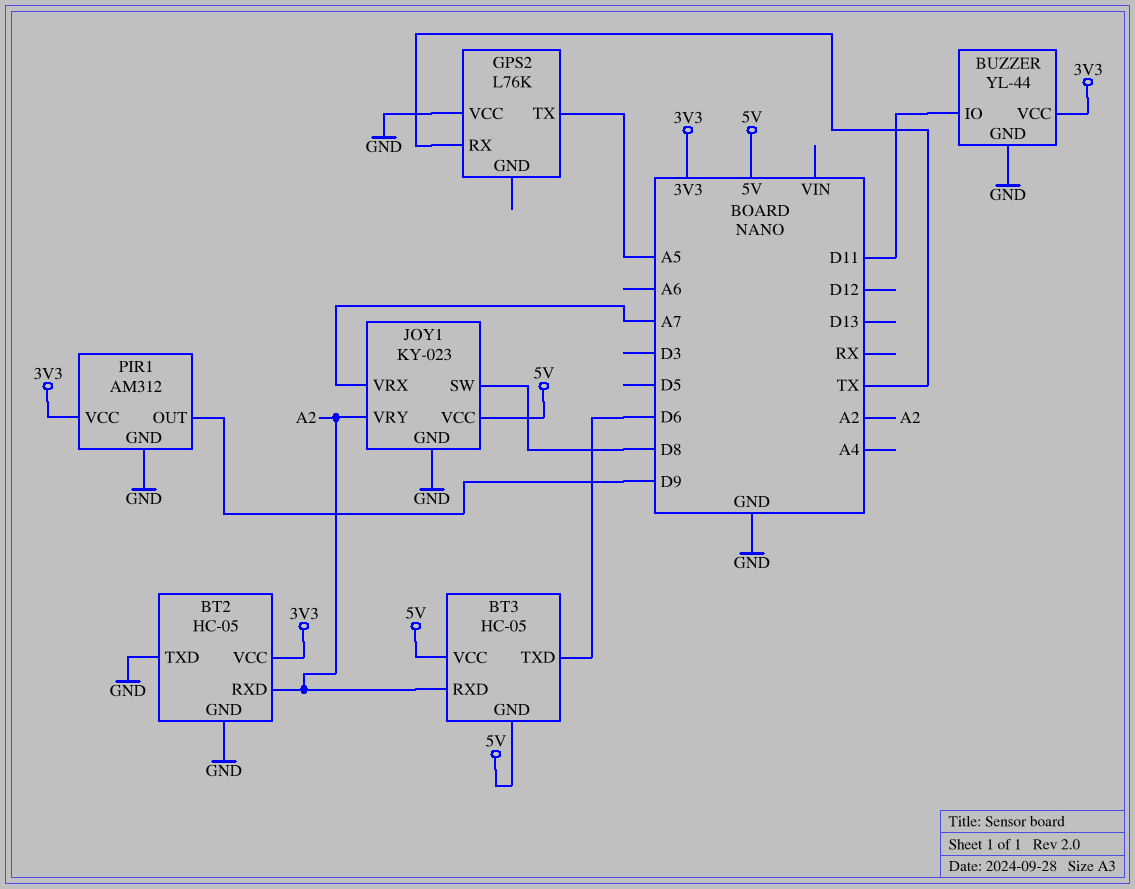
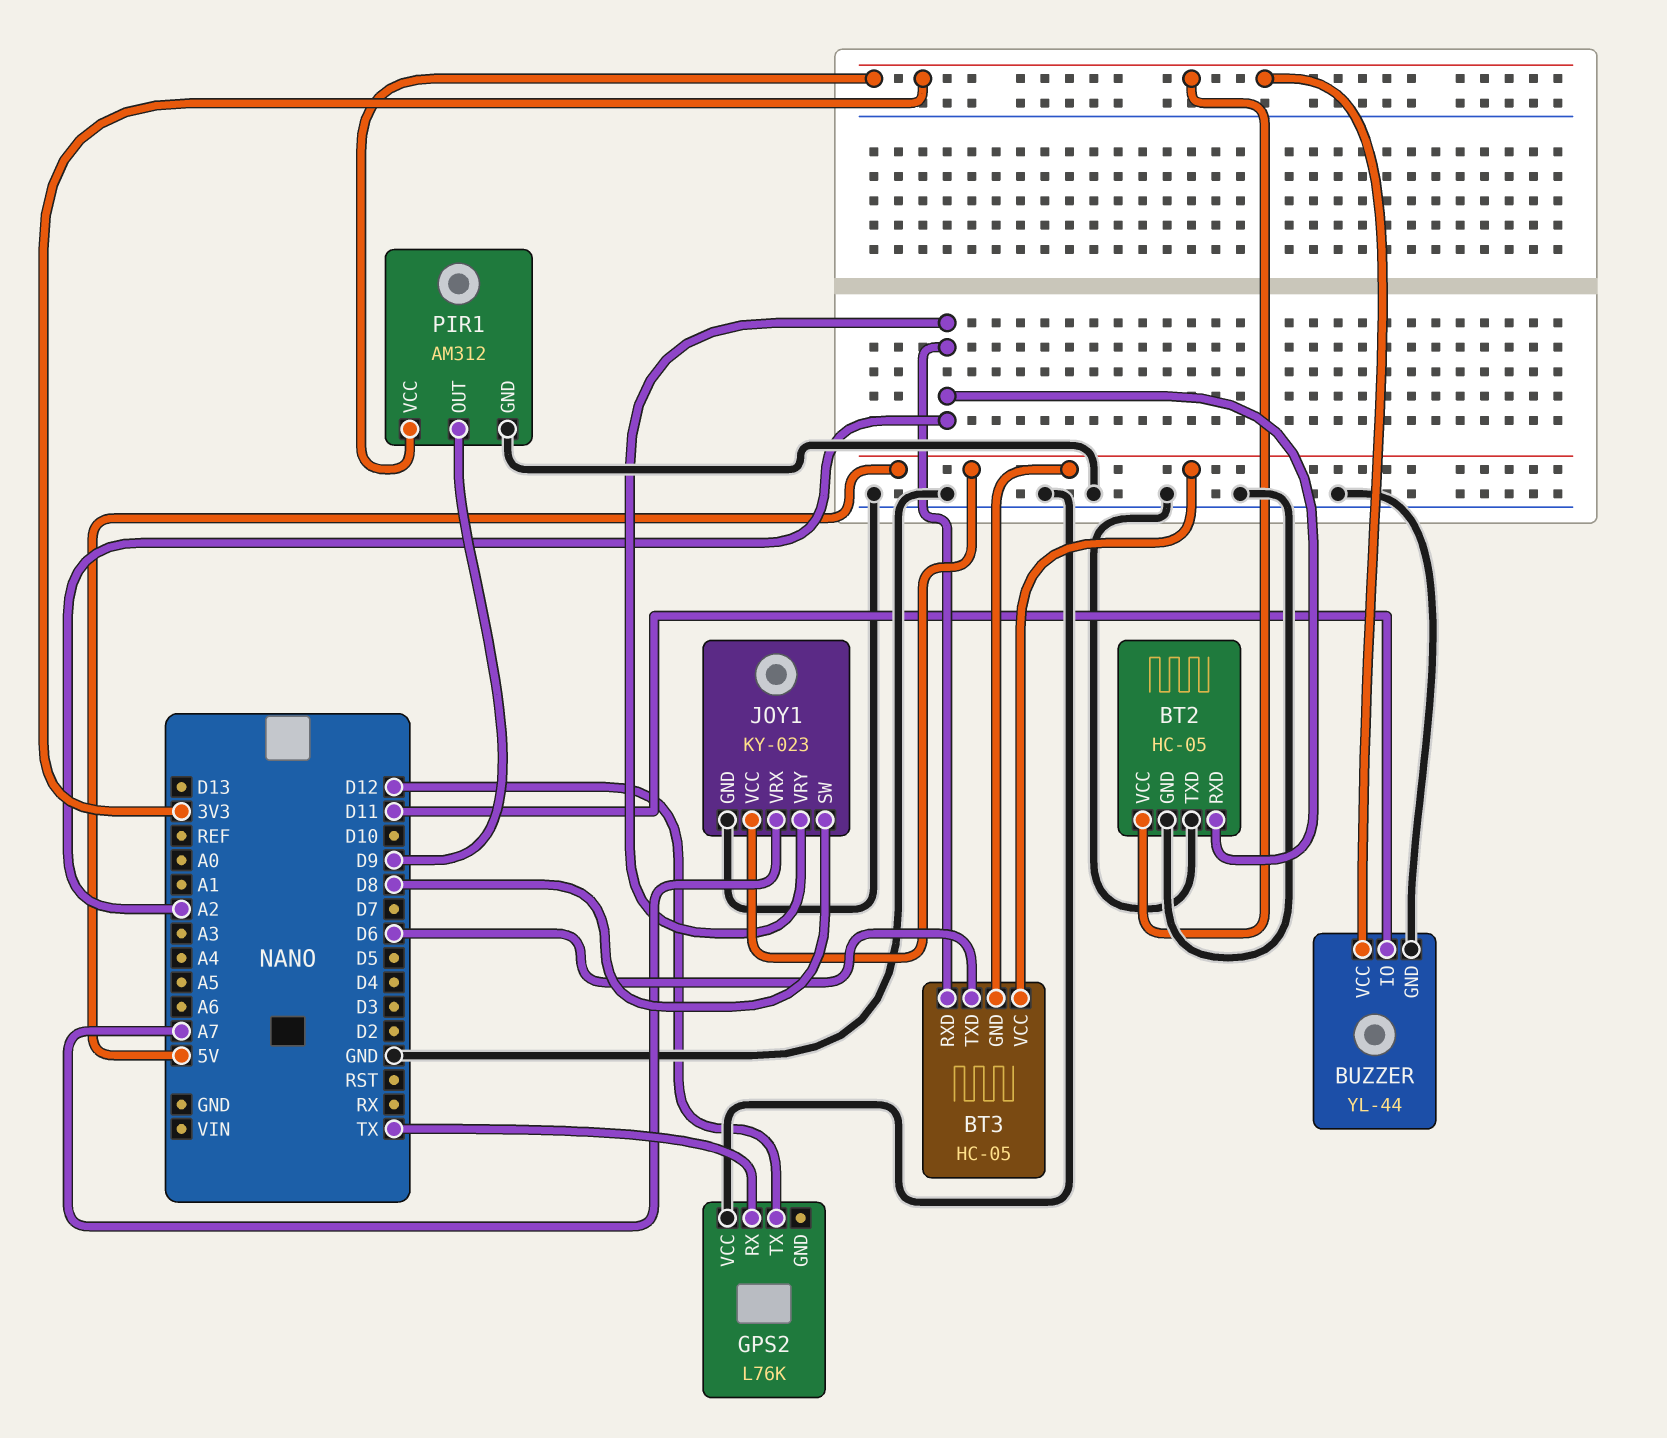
GPS2 pin TX: A5 -> D12

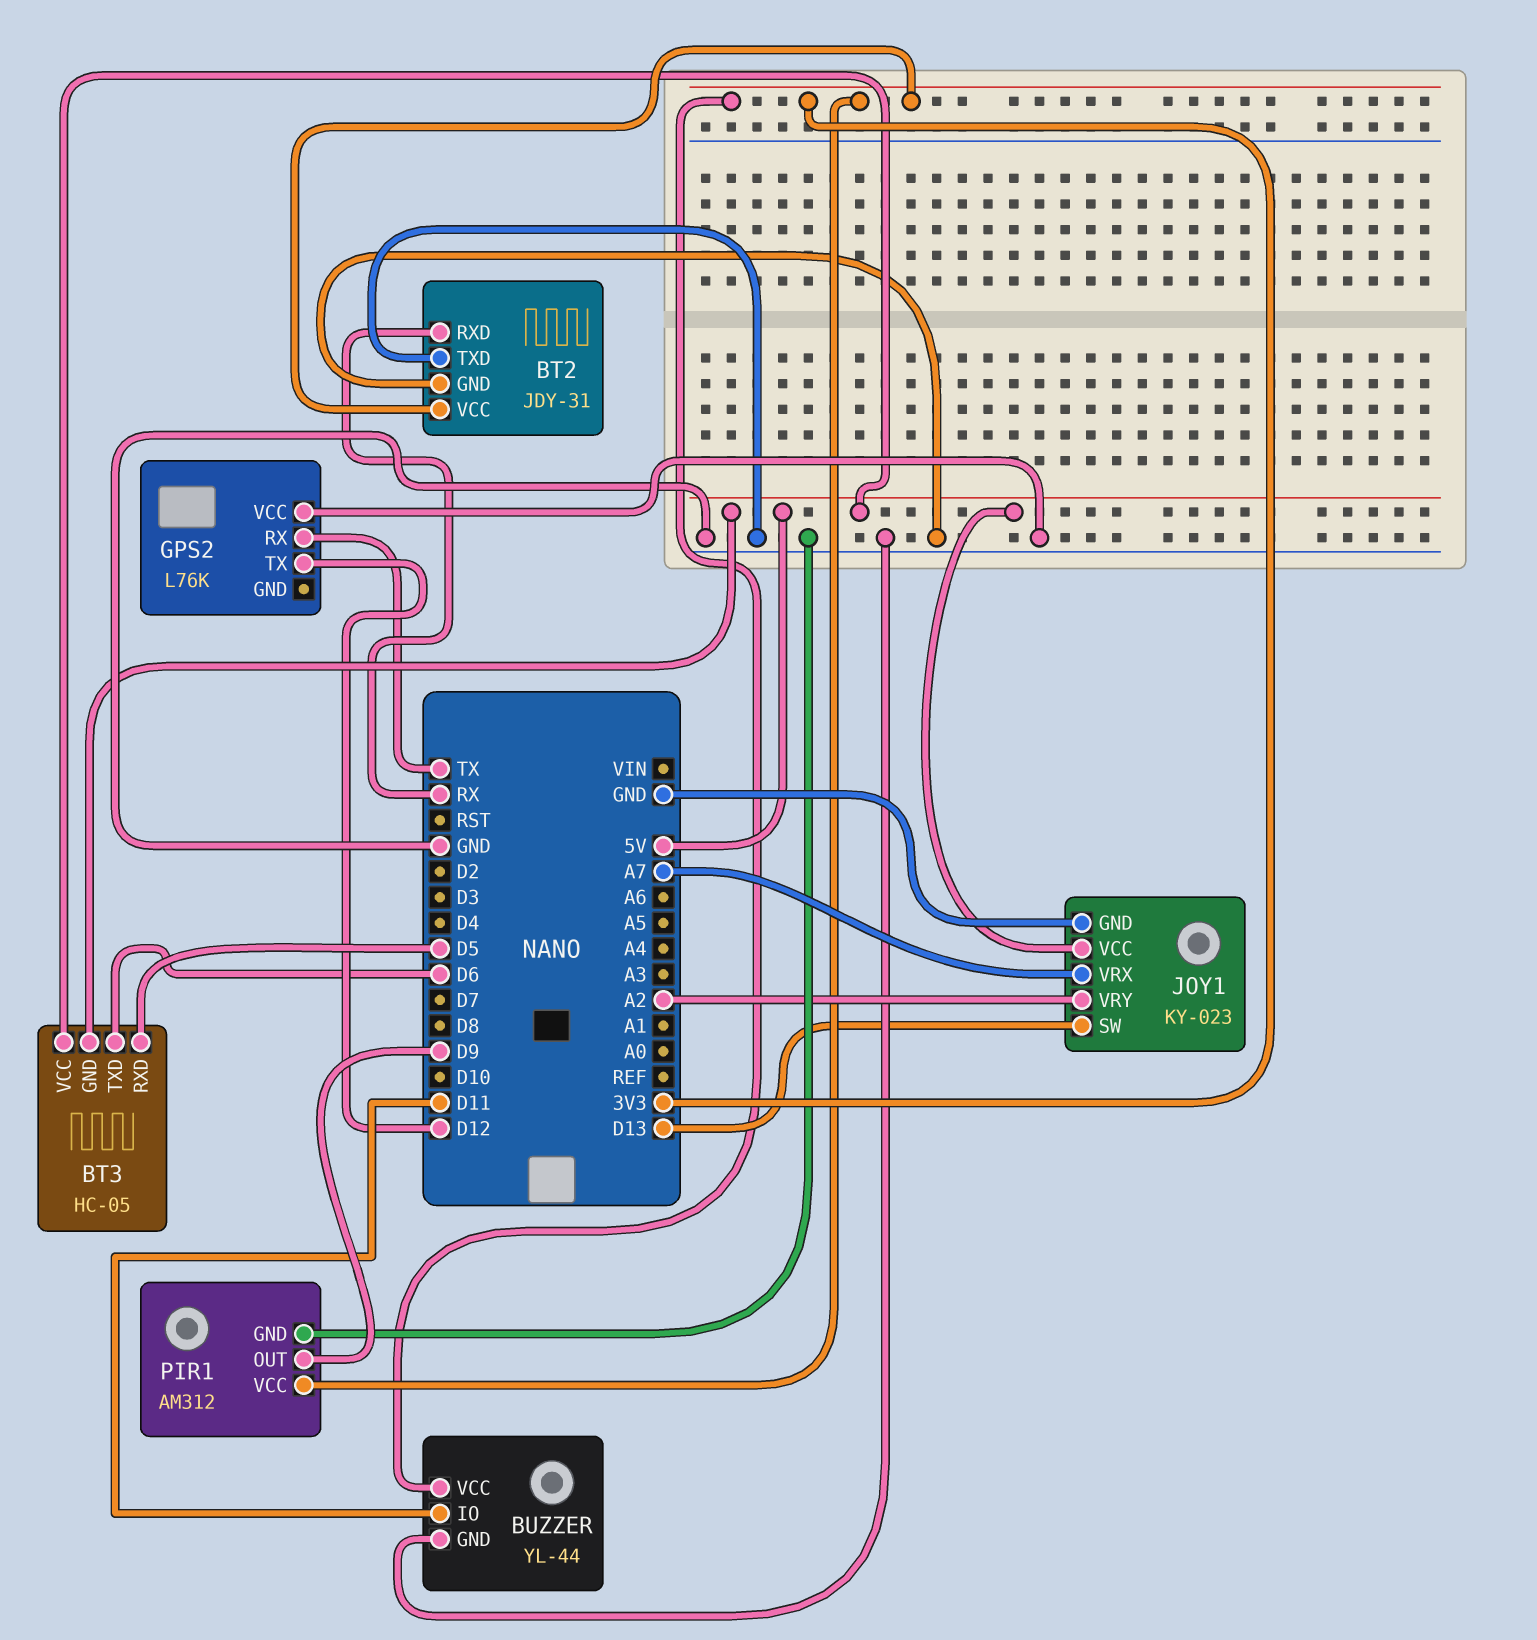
BT2: HC-05 -> JDY-31
BT2 pin RXD: A2 -> RX
BT3 pin RXD: A2 -> D5
JOY1 pin SW: D8 -> D13

